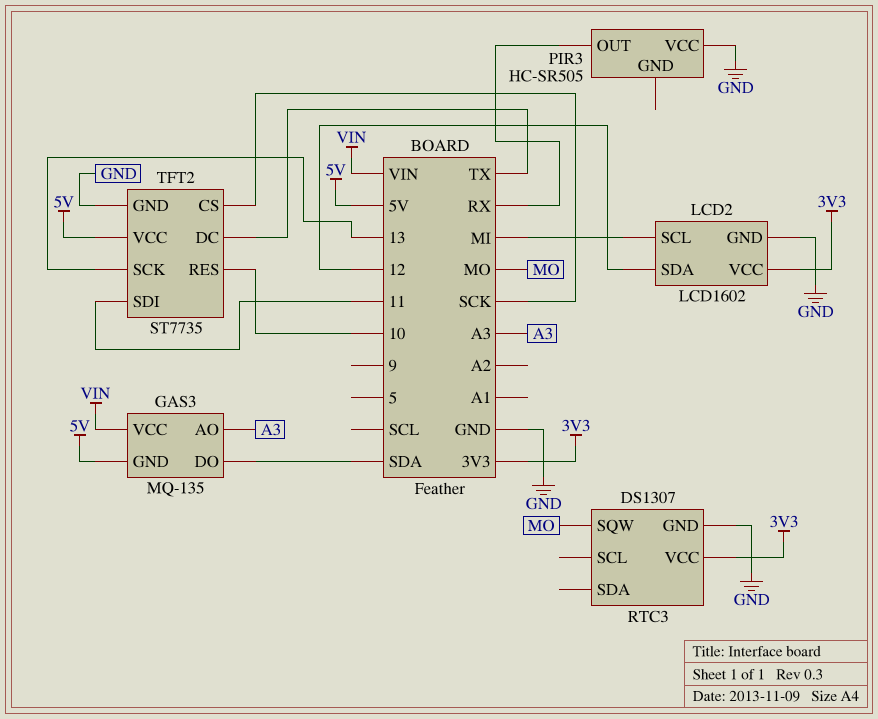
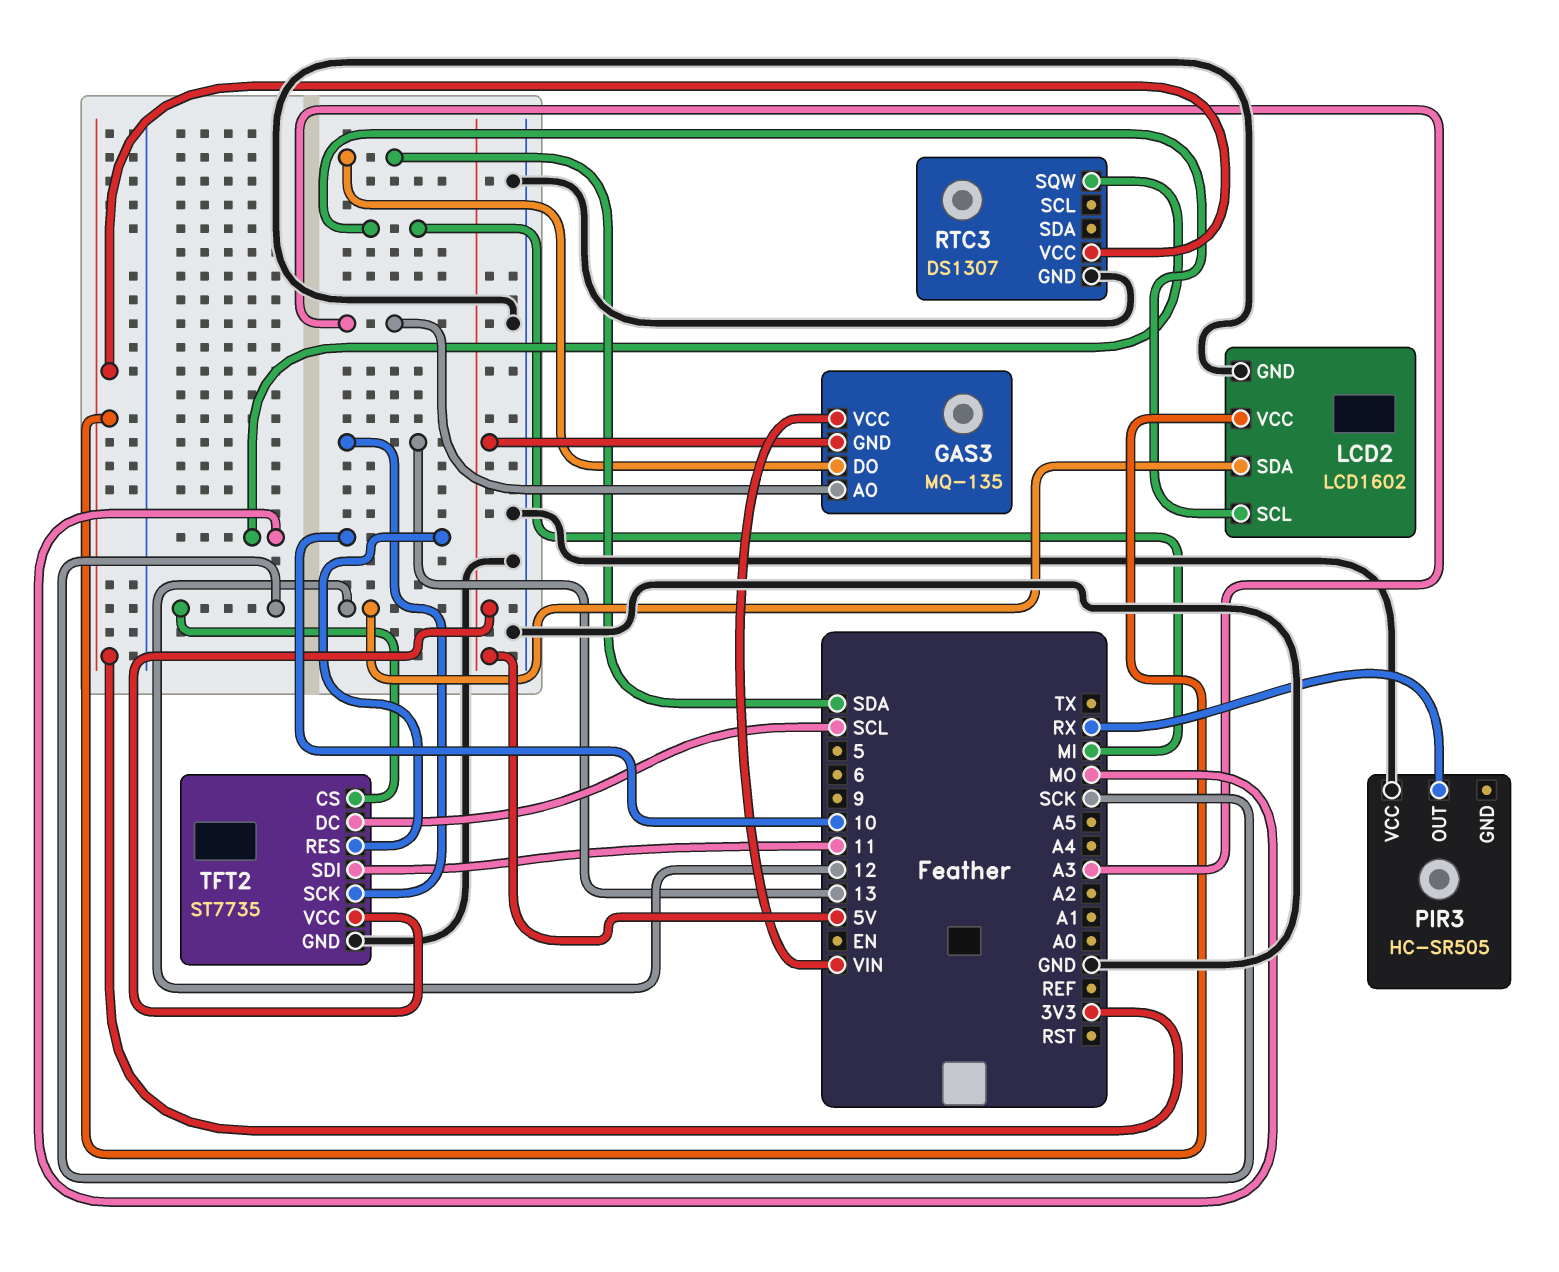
TFT2 pin DC: TX -> SCL

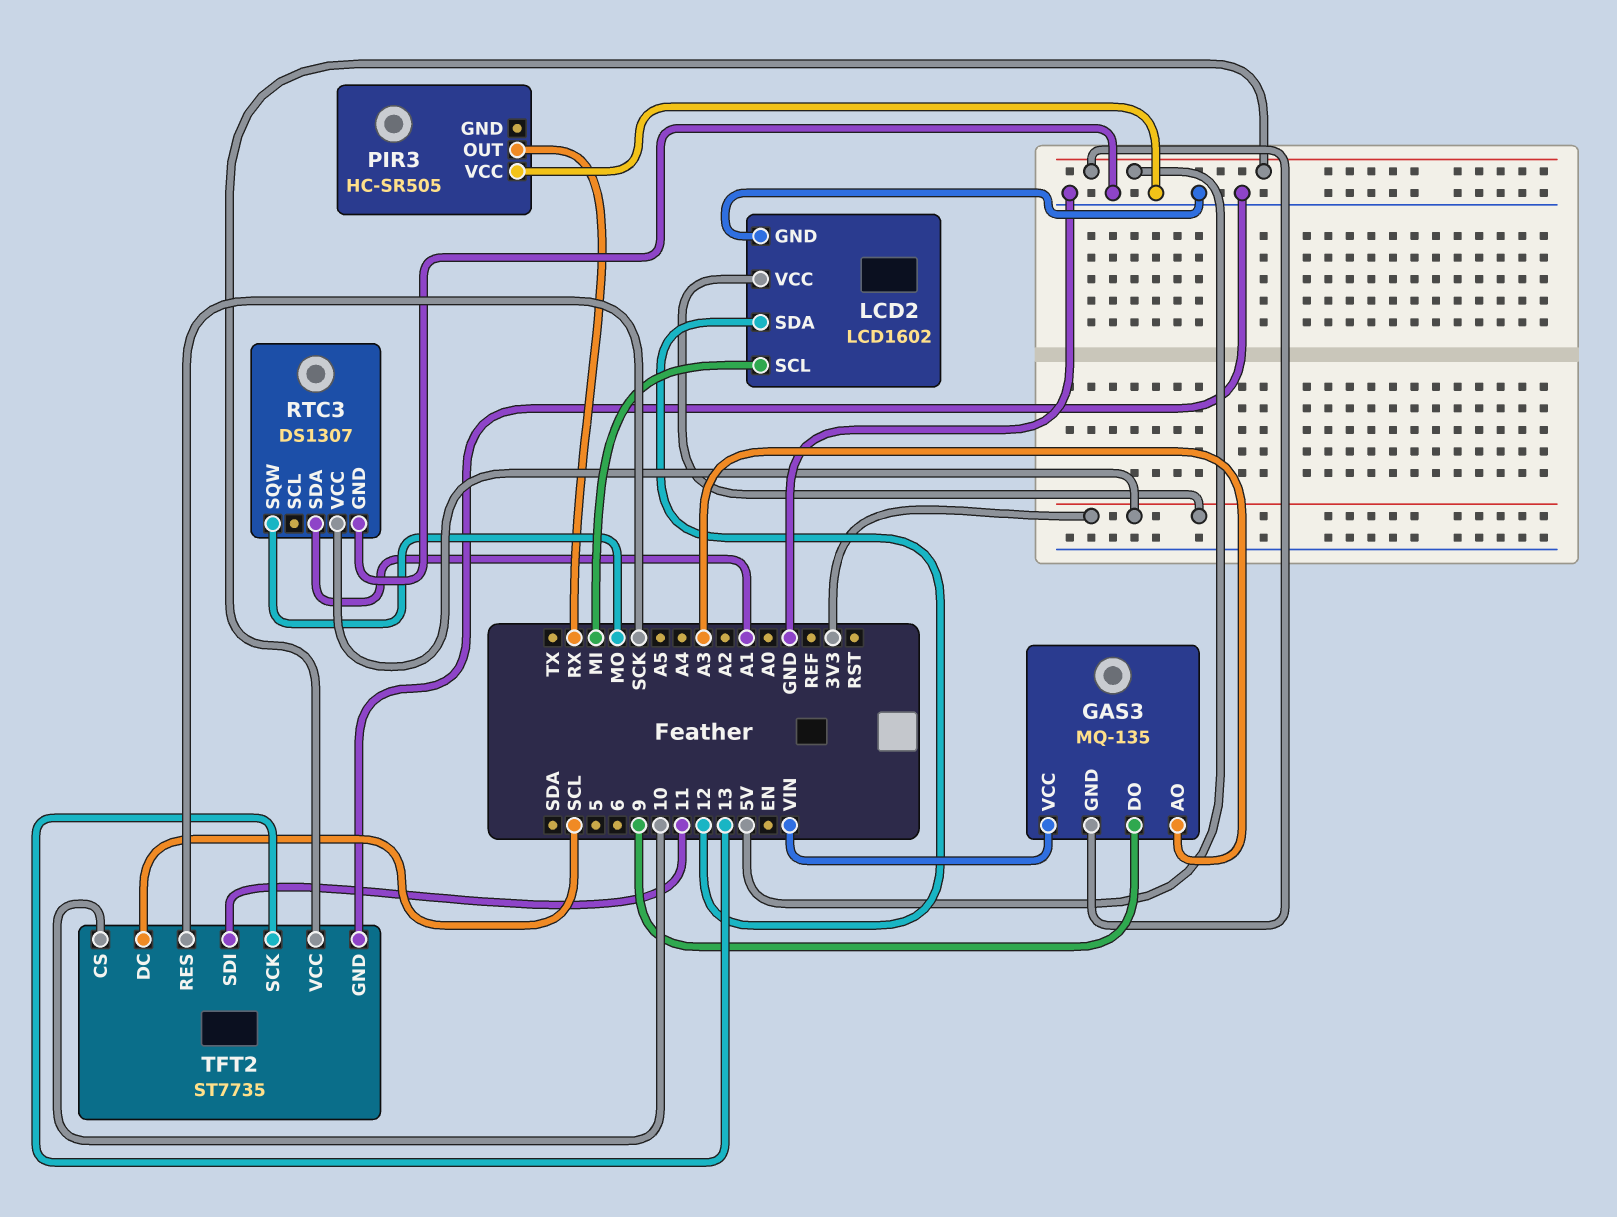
GAS3 pin DO: SDA -> 9
RTC3 pin SDA: none -> A1
TFT2 pin CS: SCK -> 10
TFT2 pin RES: 10 -> SCK

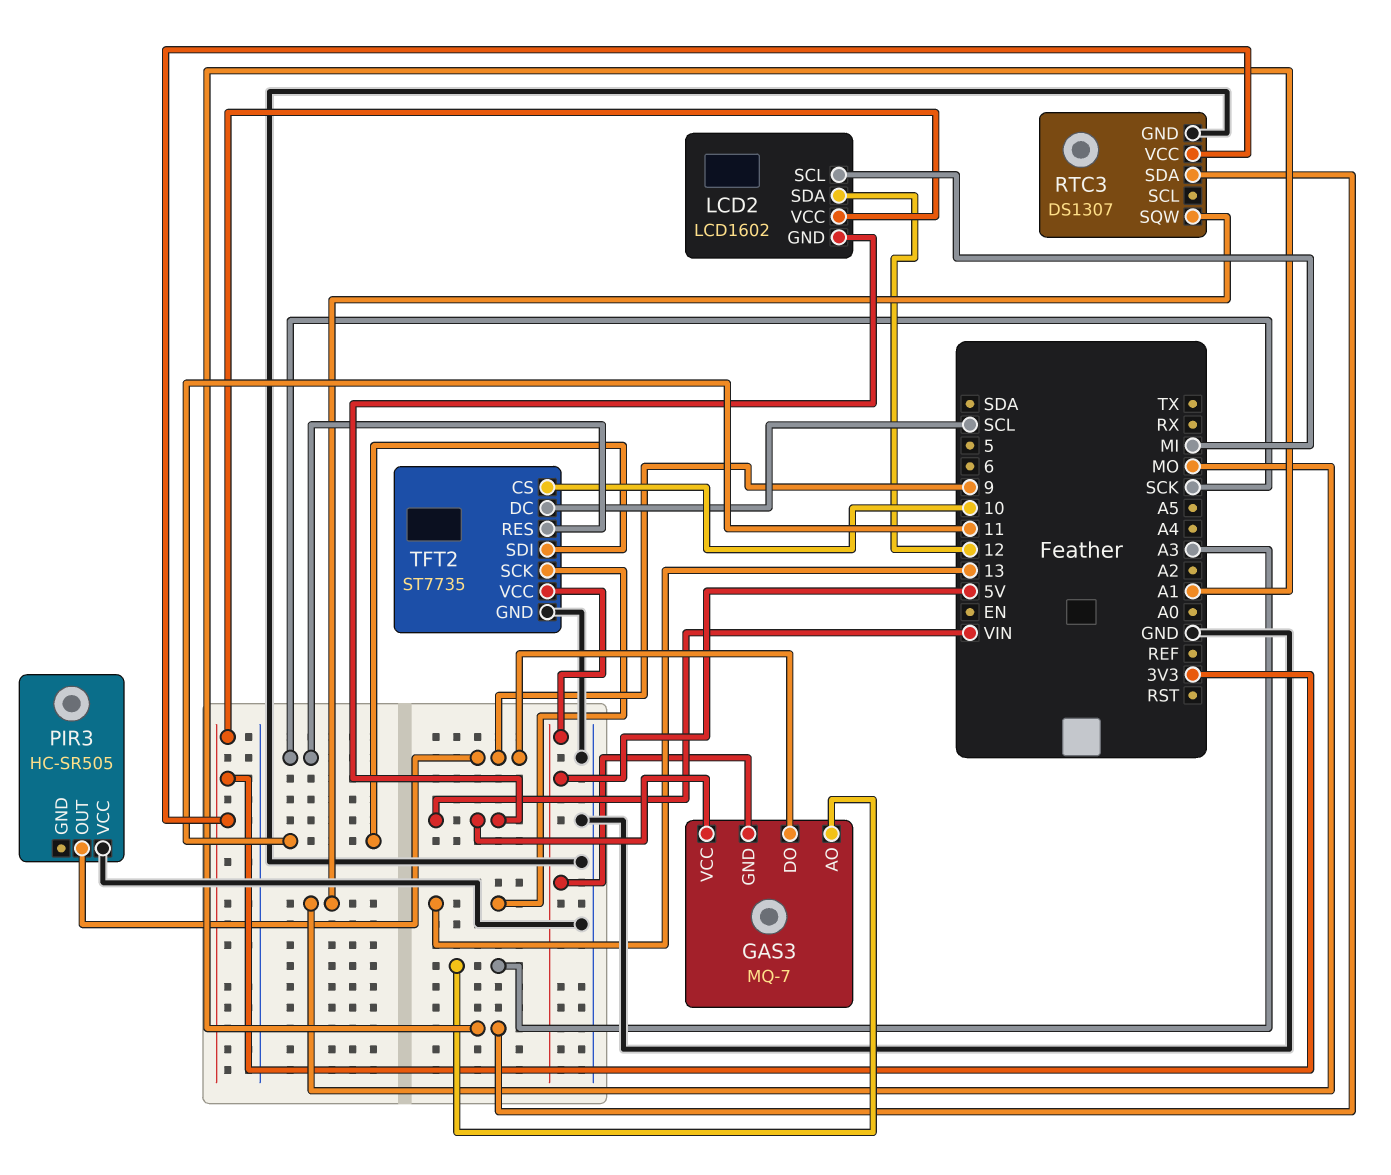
GAS3: MQ-135 -> MQ-7
LCD2 pin GND: GND -> VIN
PIR3 pin OUT: RX -> 9

